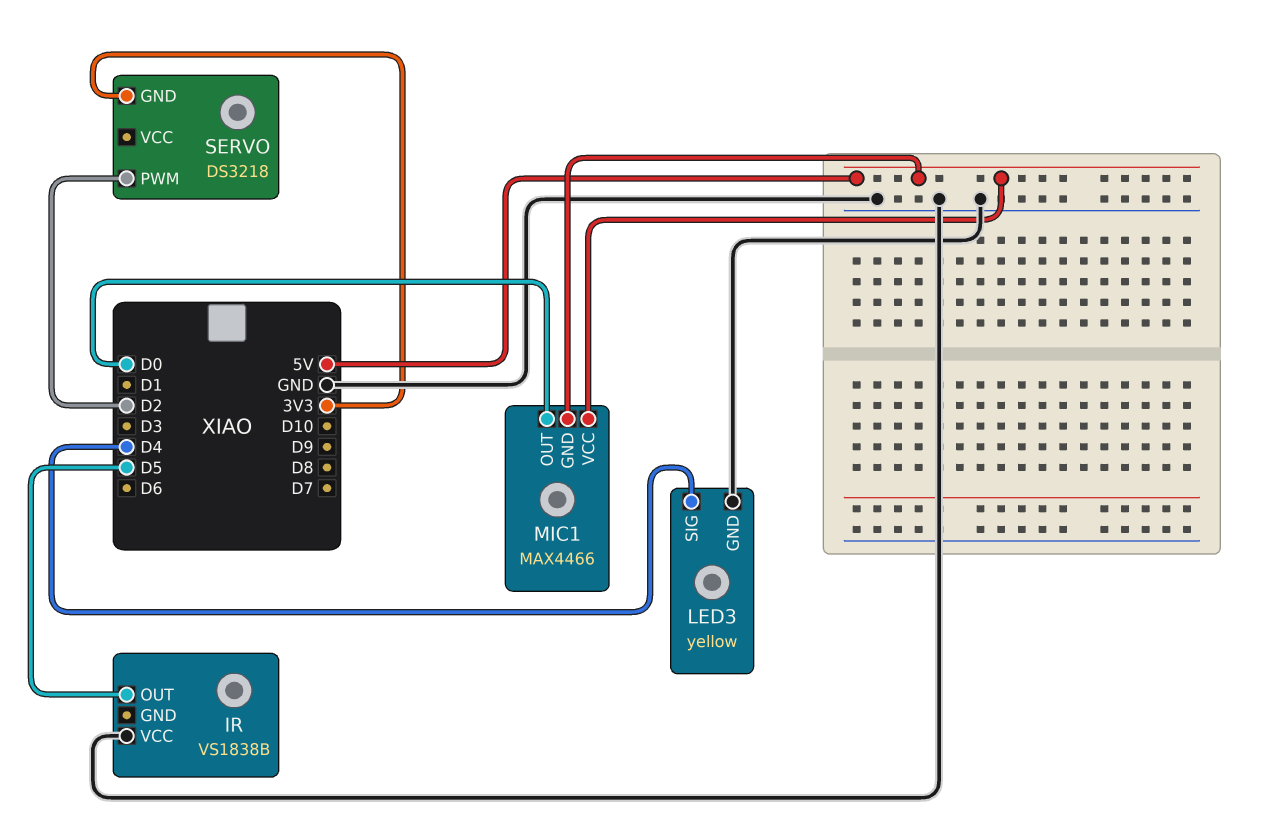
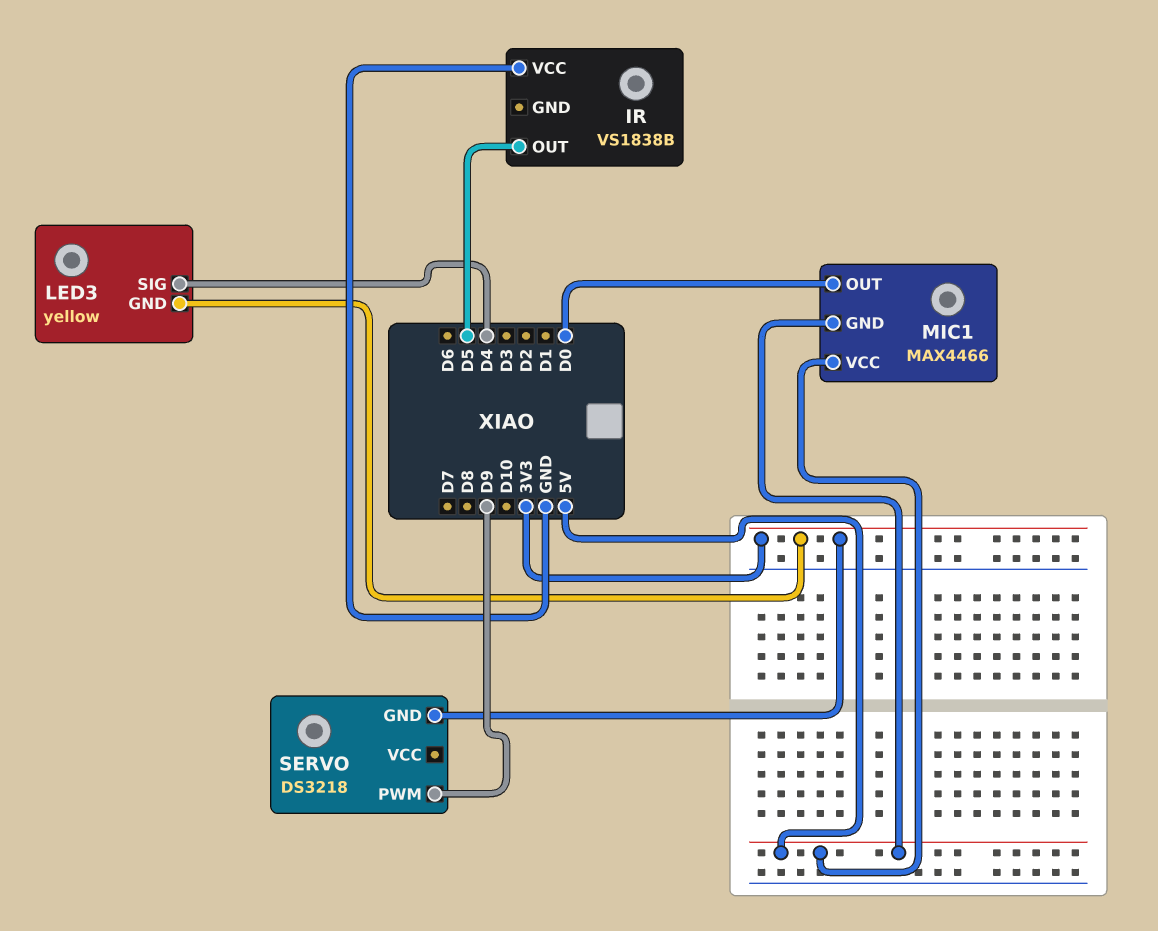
LED3 pin GND: GND -> 3V3
SERVO pin PWM: D2 -> D9

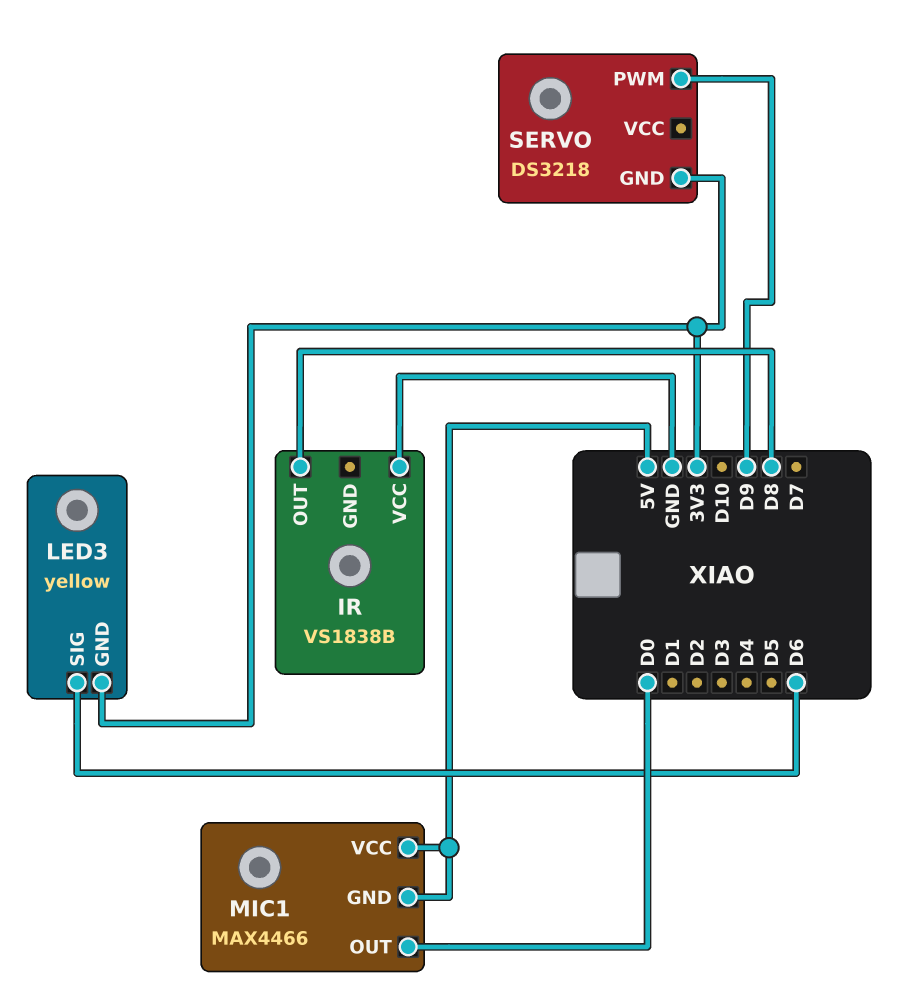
IR pin OUT: D5 -> D8
LED3 pin SIG: D4 -> D6

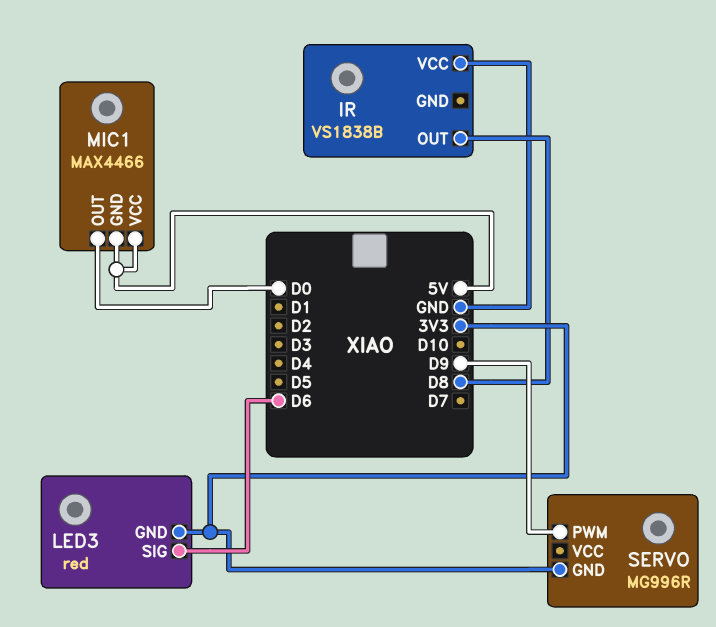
LED3: yellow -> red
SERVO: DS3218 -> MG996R

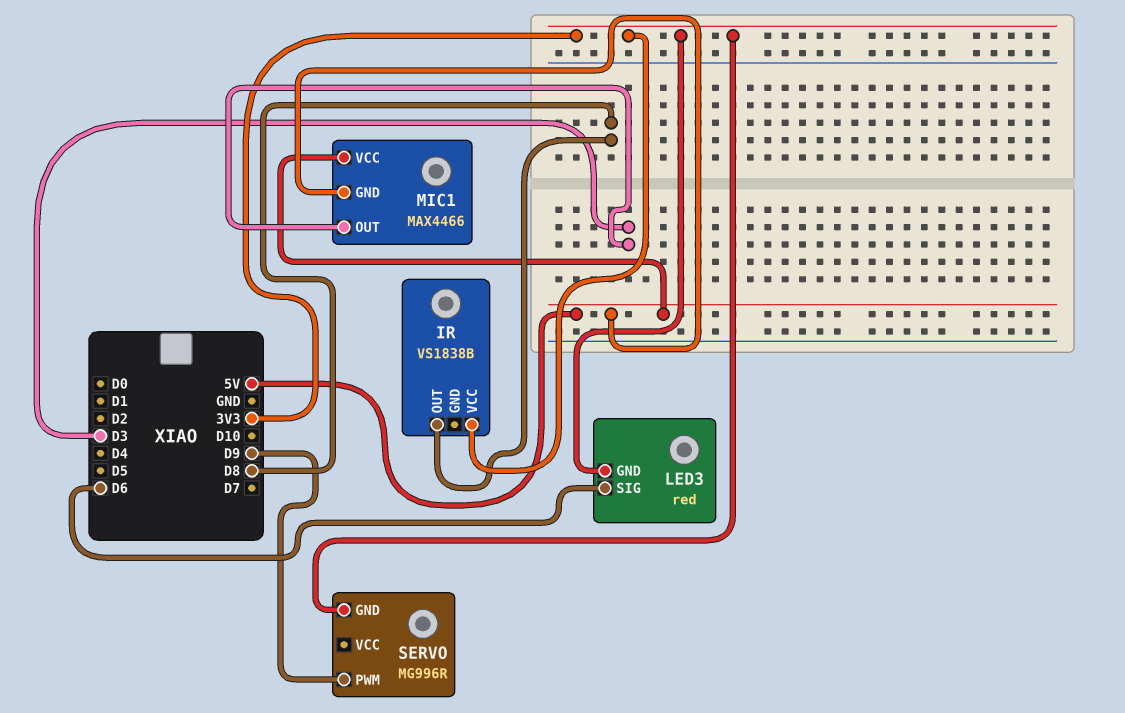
IR pin VCC: GND -> 3V3
MIC1 pin OUT: D0 -> D3

